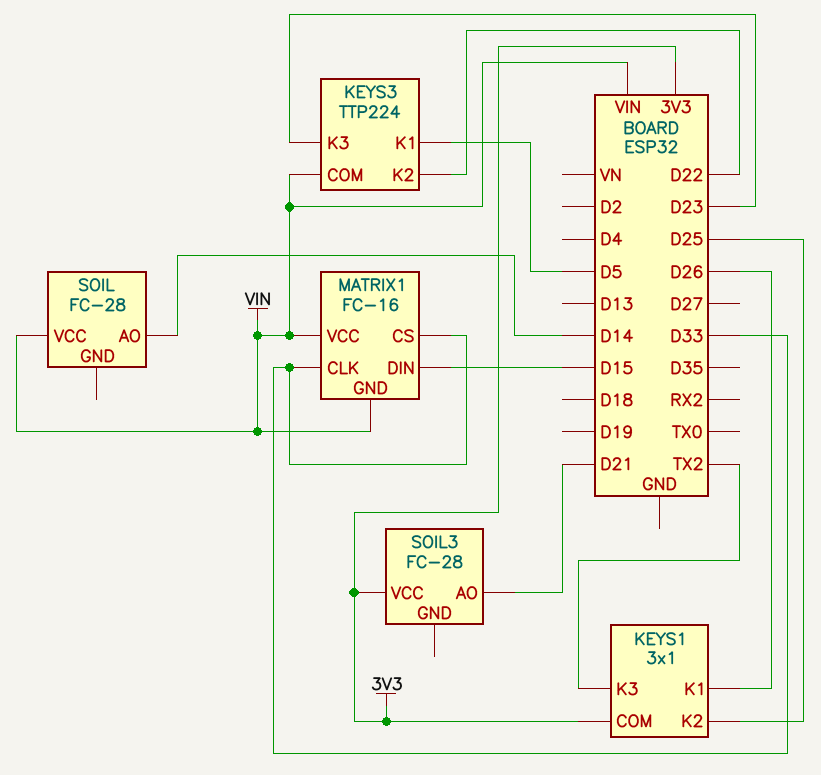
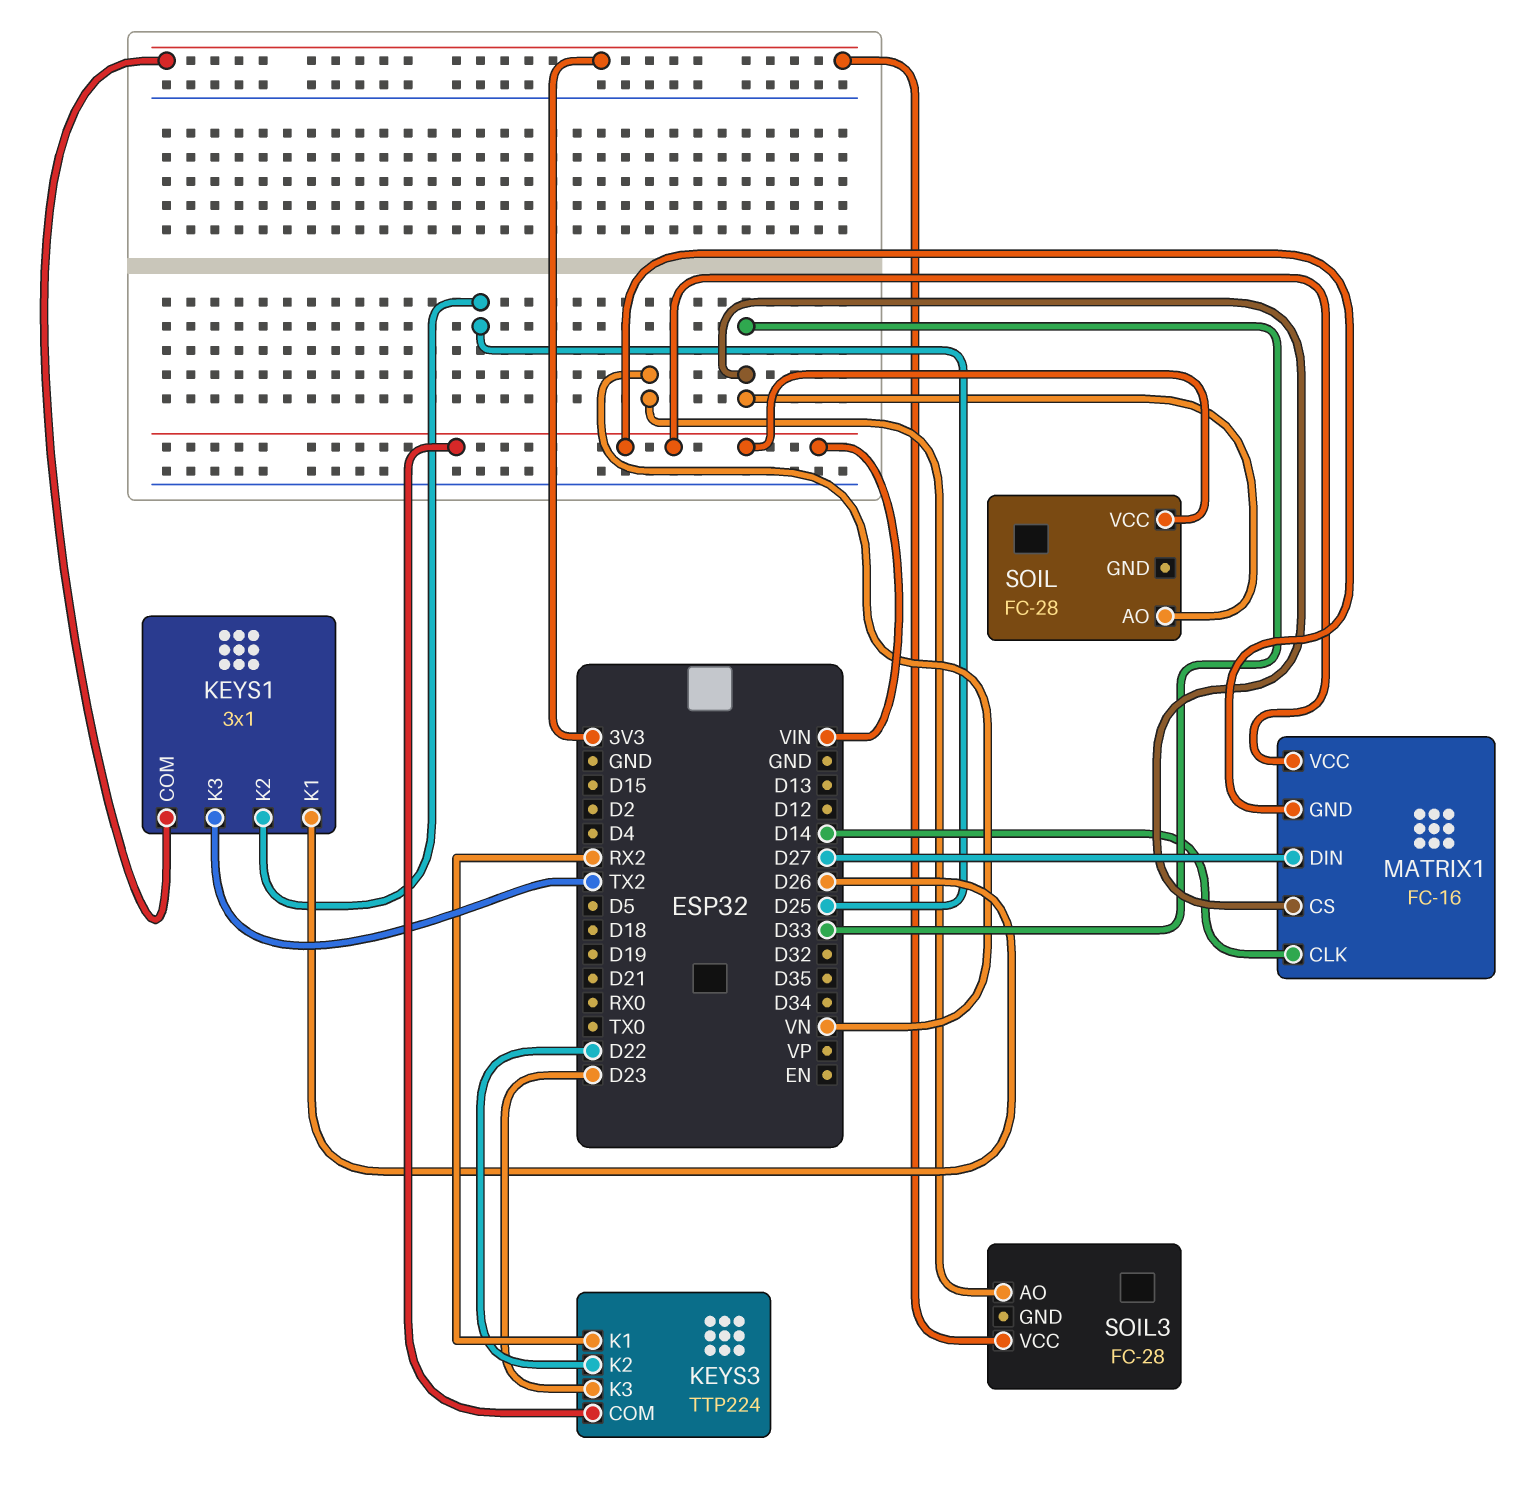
KEYS3 pin K1: D5 -> RX2
MATRIX1 pin CLK: D33 -> D14
MATRIX1 pin DIN: D15 -> D27
SOIL pin AO: D14 -> D33
SOIL3 pin AO: D21 -> VN

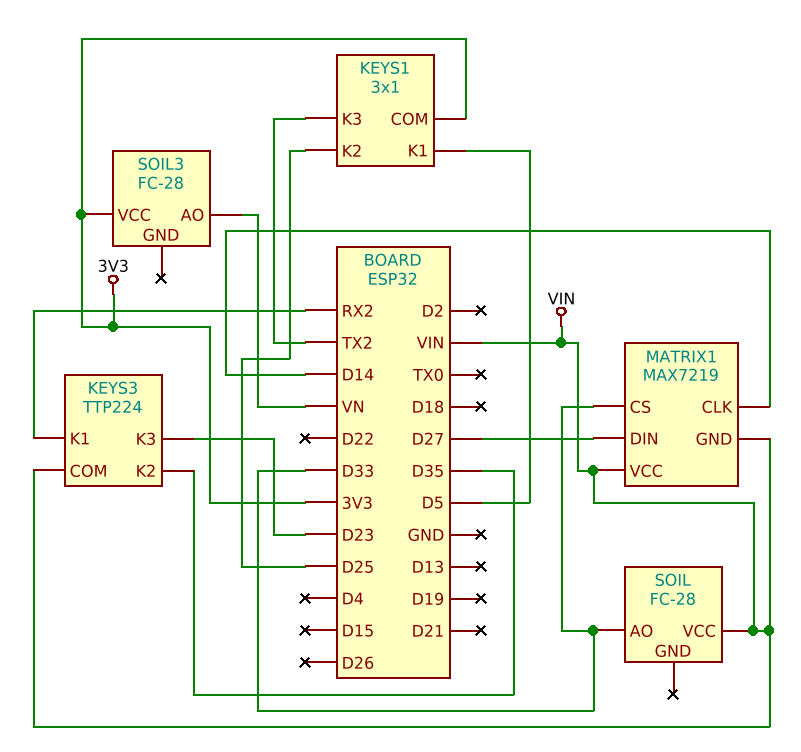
KEYS1 pin K1: D26 -> D5
KEYS3 pin K2: D22 -> D35
MATRIX1: FC-16 -> MAX7219

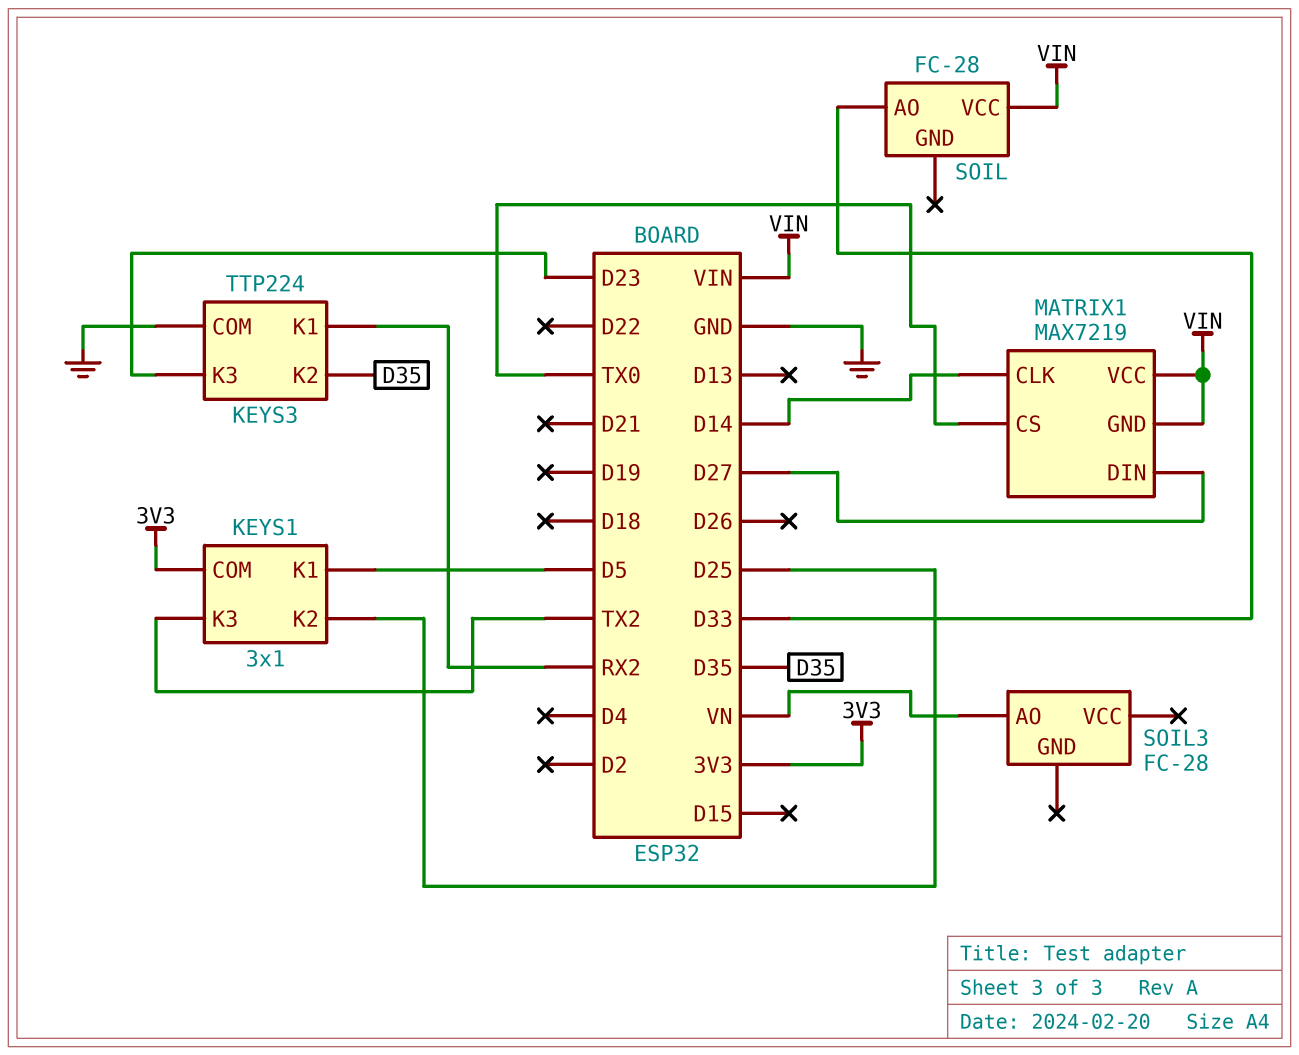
KEYS3 pin COM: VIN -> GND
MATRIX1 pin CS: D33 -> TX0
SOIL3 pin VCC: 3V3 -> none

